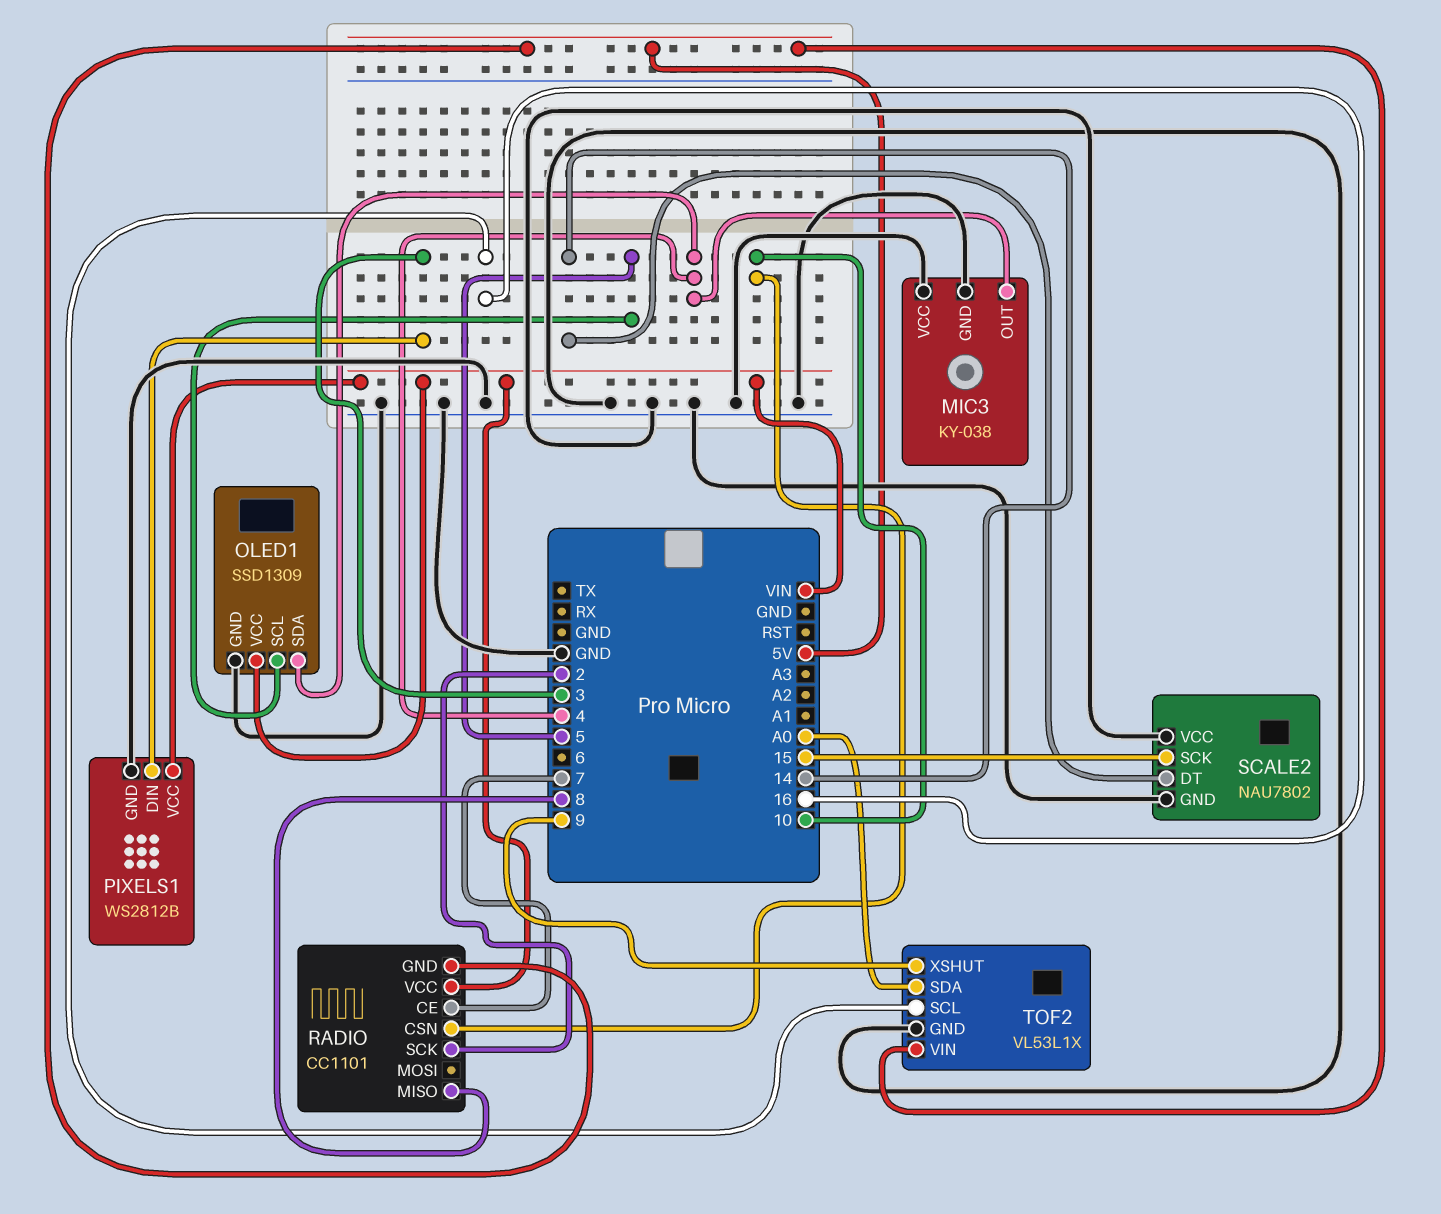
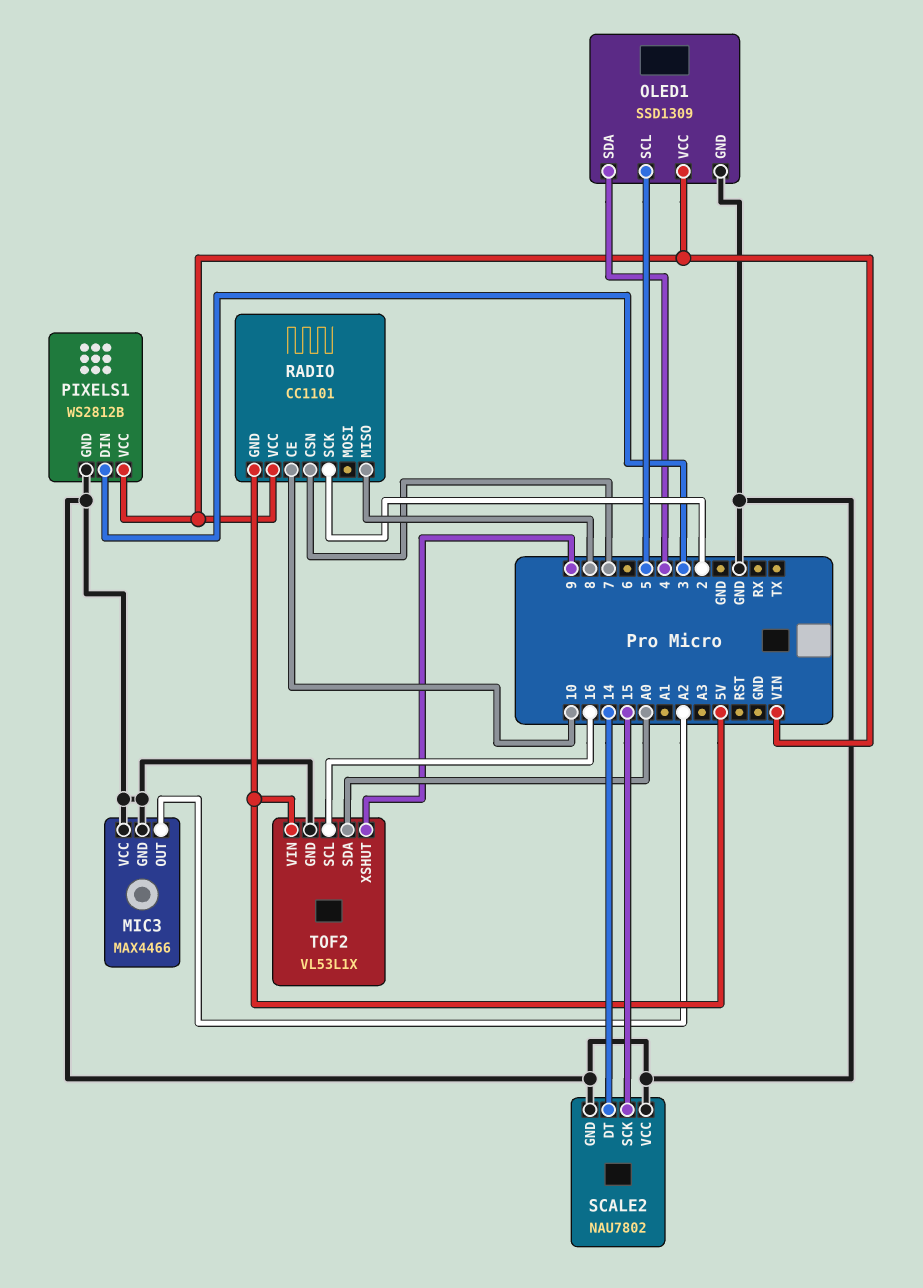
MIC3: KY-038 -> MAX4466
MIC3 pin OUT: 4 -> A2
RADIO pin CE: 7 -> 10
RADIO pin CSN: 10 -> 7

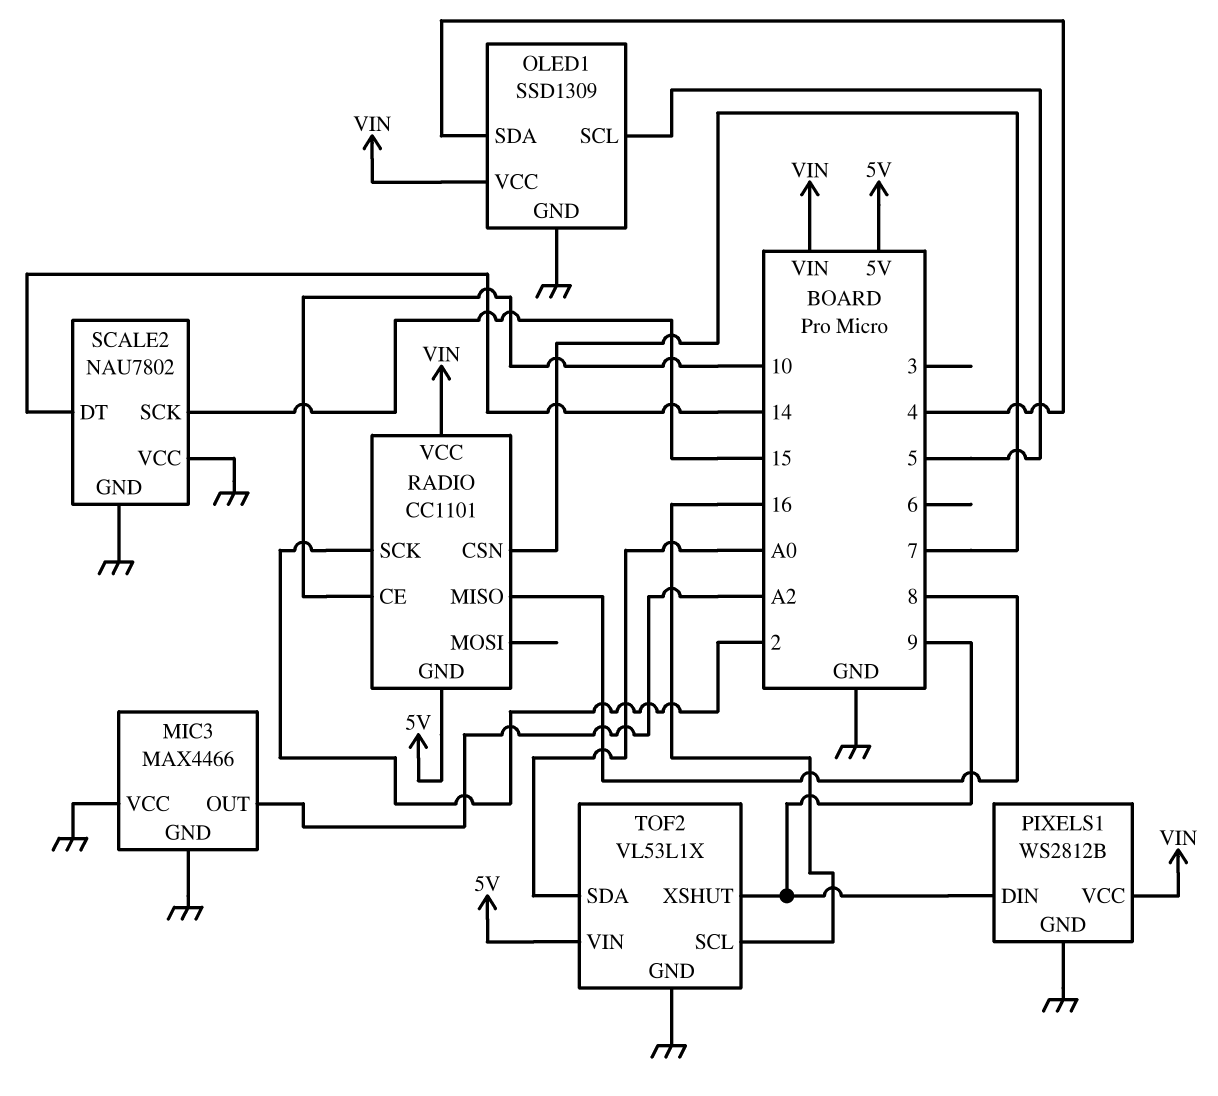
PIXELS1 pin DIN: 3 -> 9

